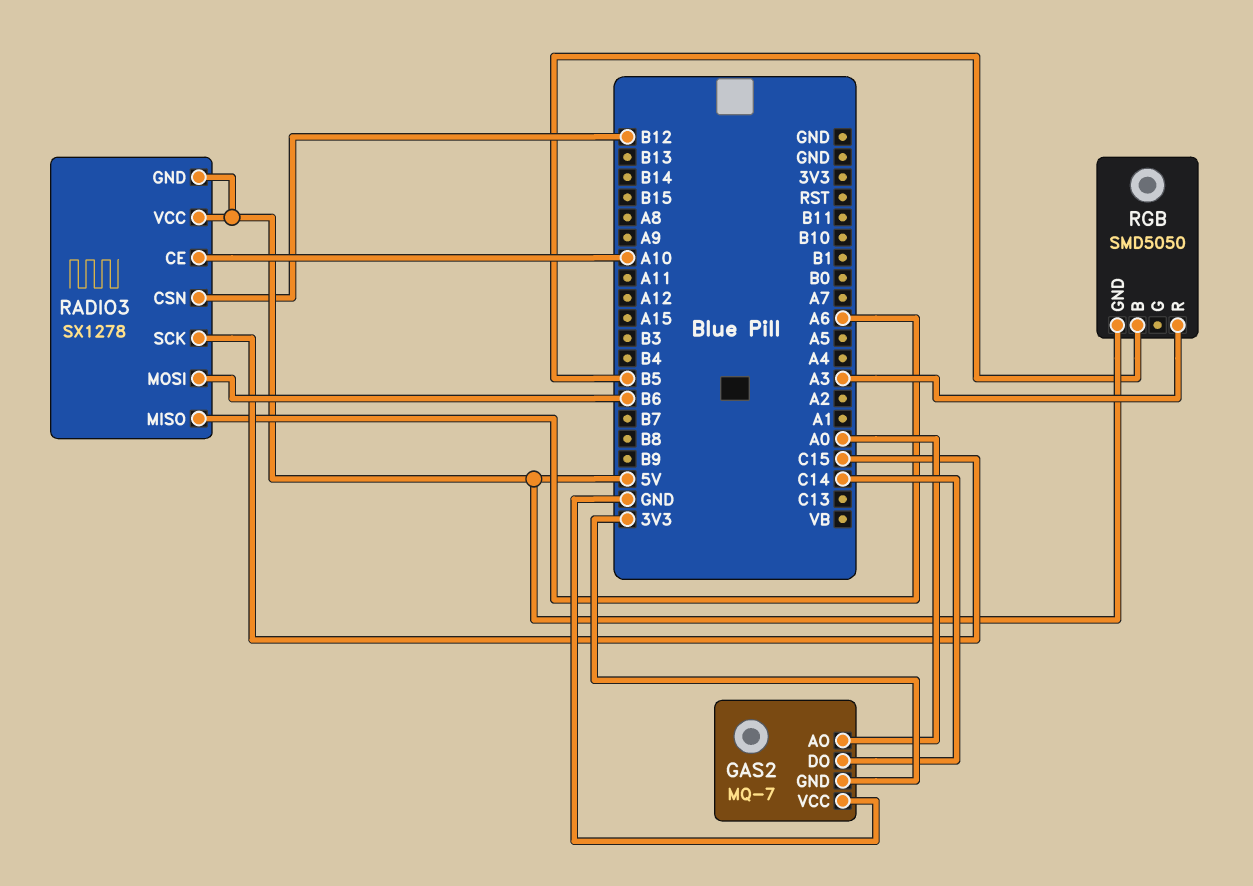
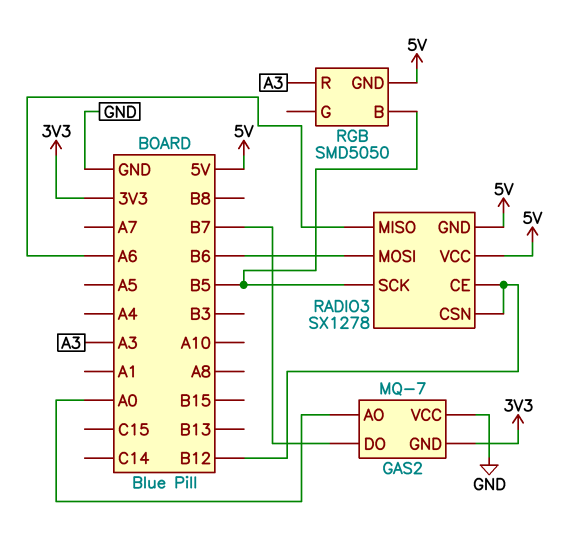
GAS2 pin DO: C14 -> B7
RADIO3 pin CE: A10 -> B12
RADIO3 pin SCK: C15 -> B5

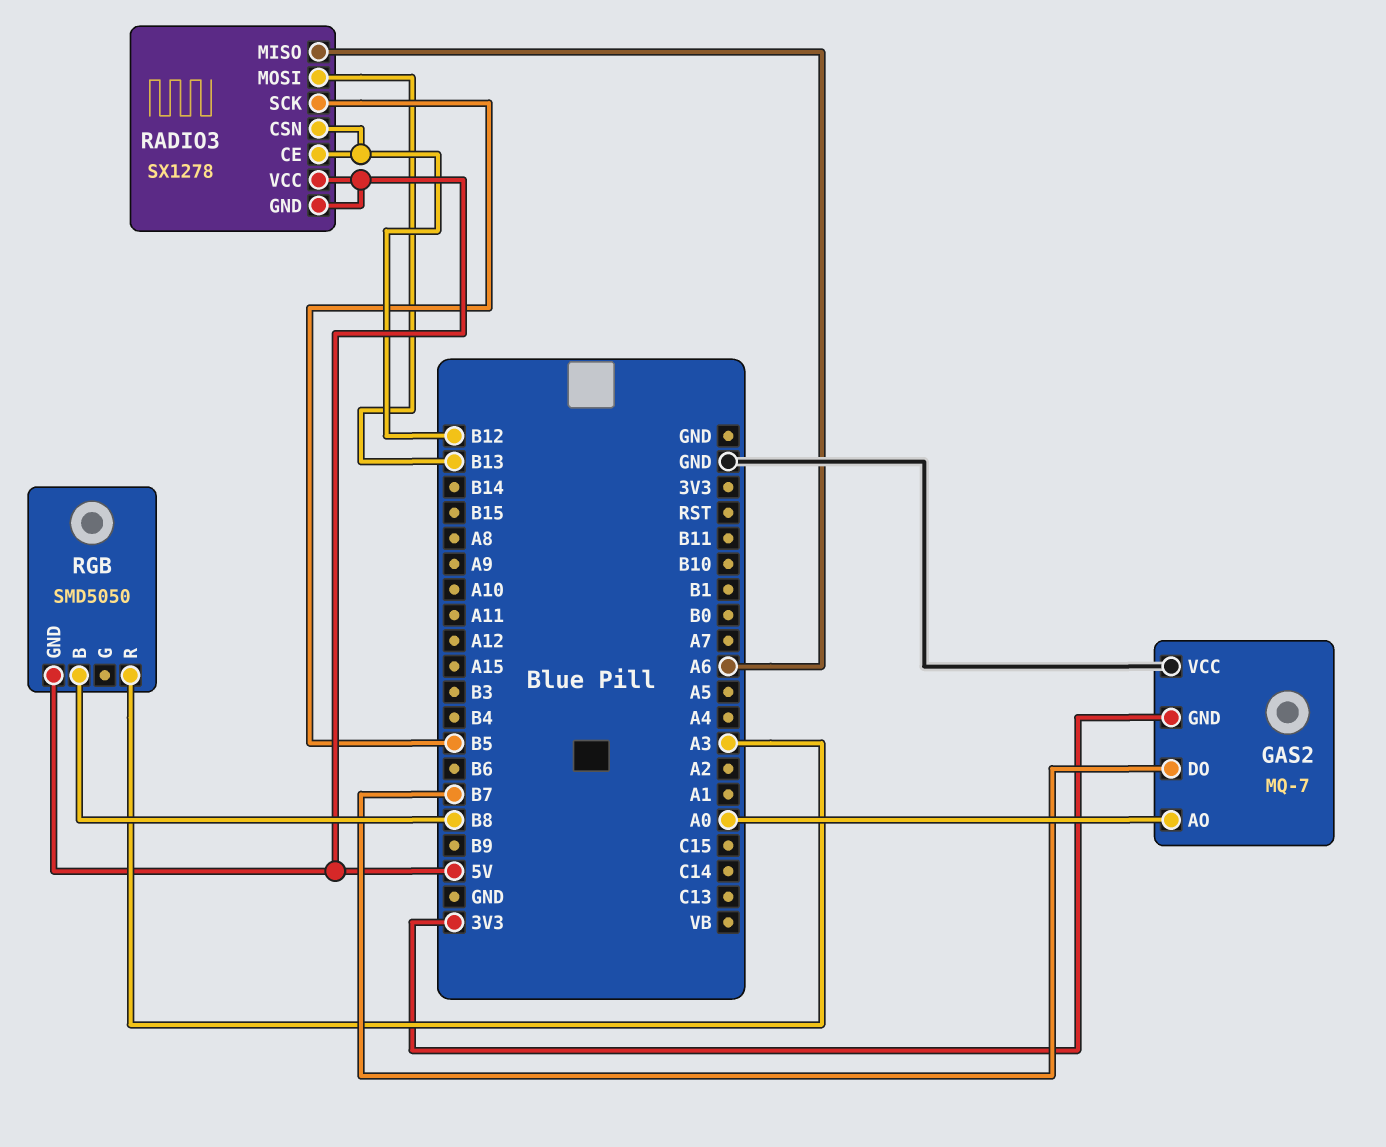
RADIO3 pin MOSI: B6 -> B13
RGB pin B: B5 -> B8

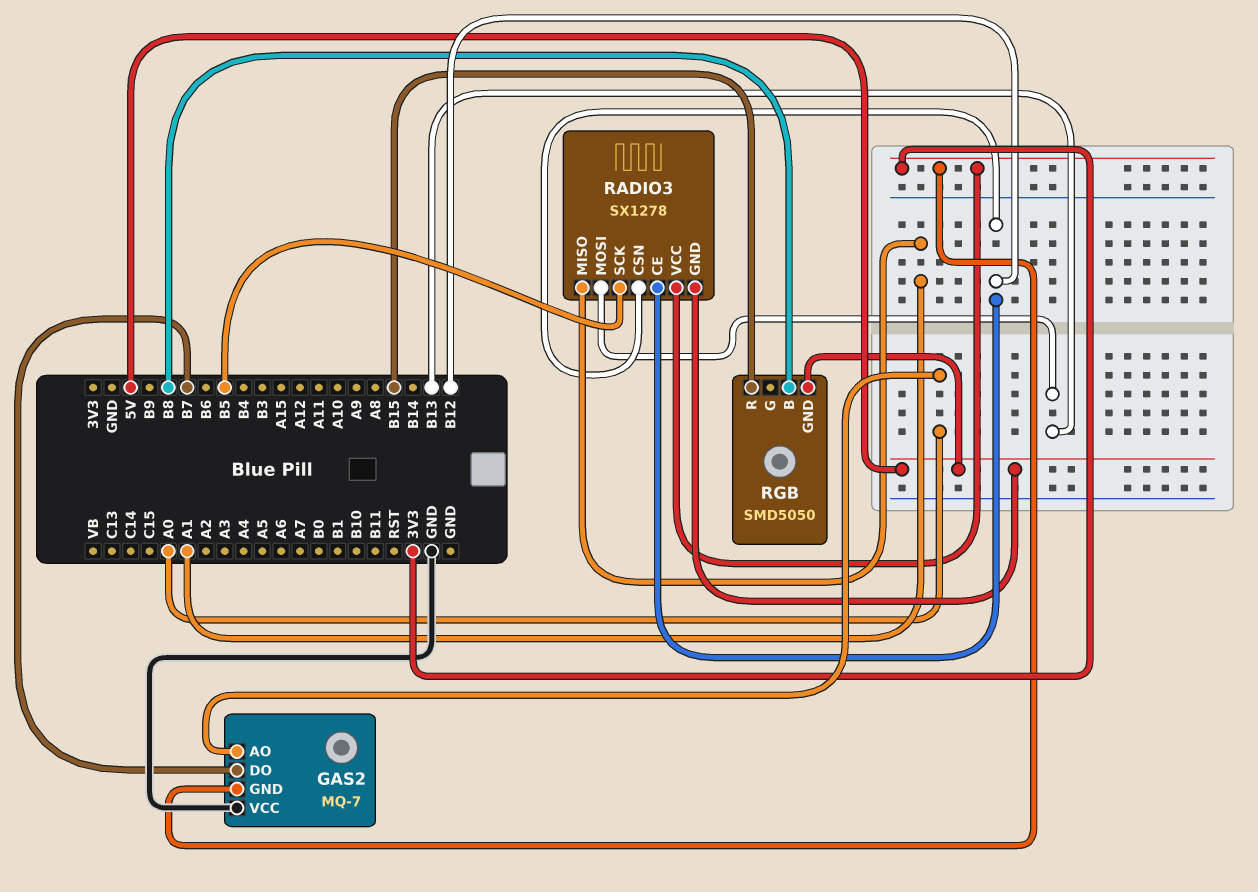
RADIO3 pin MISO: A6 -> A1
RADIO3 pin VCC: 5V -> 3V3
RGB pin R: A3 -> B15

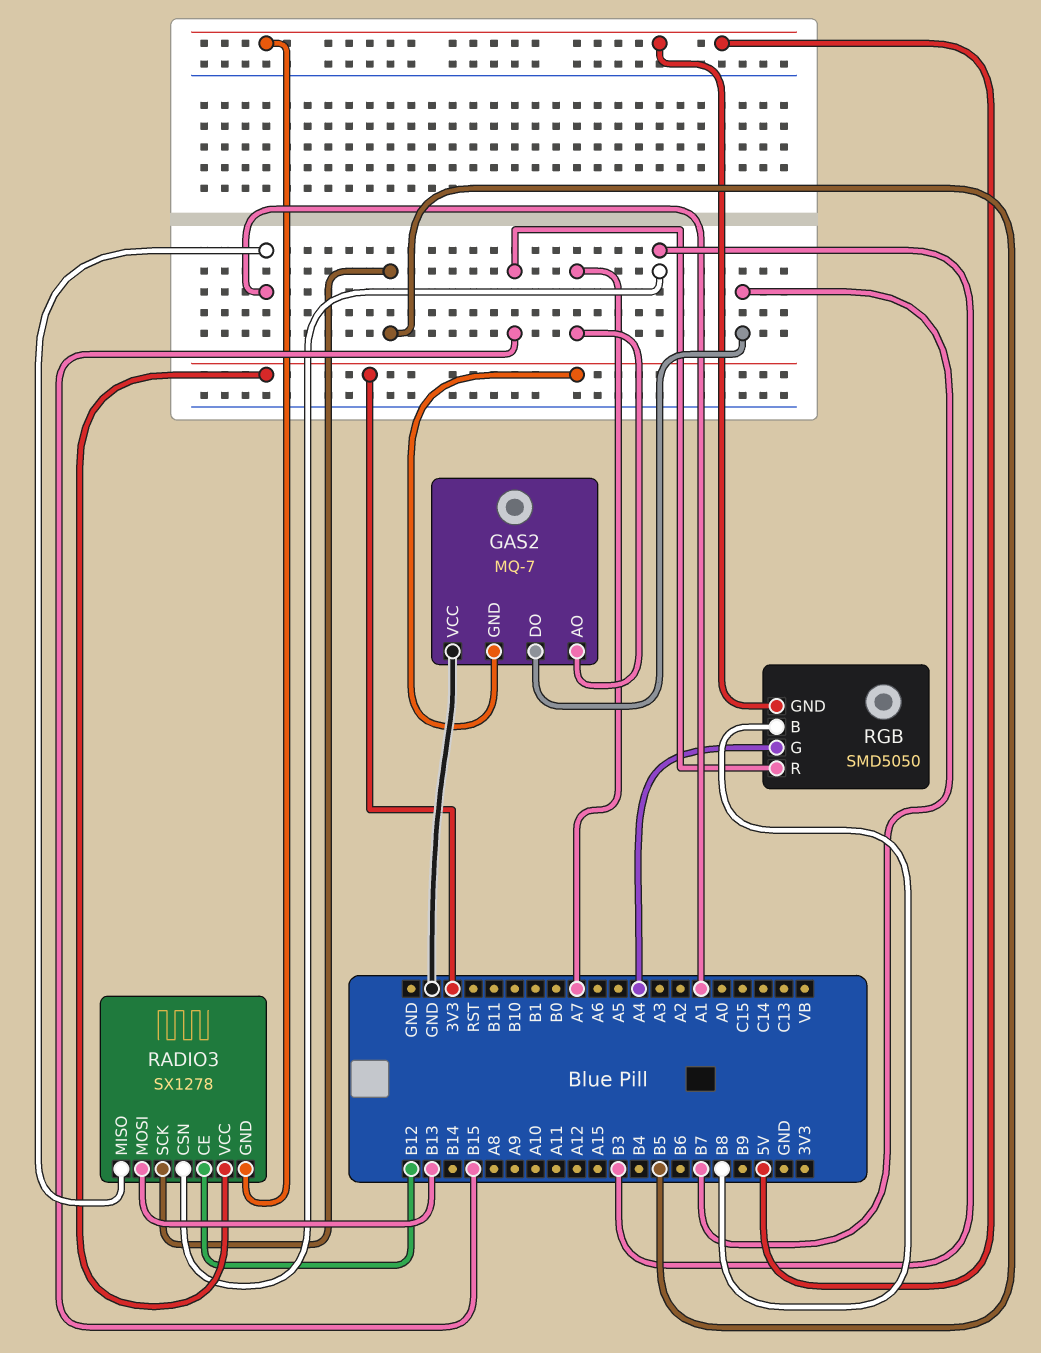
GAS2 pin AO: A0 -> A7
RADIO3 pin CSN: B12 -> B3
RGB pin G: none -> A4

